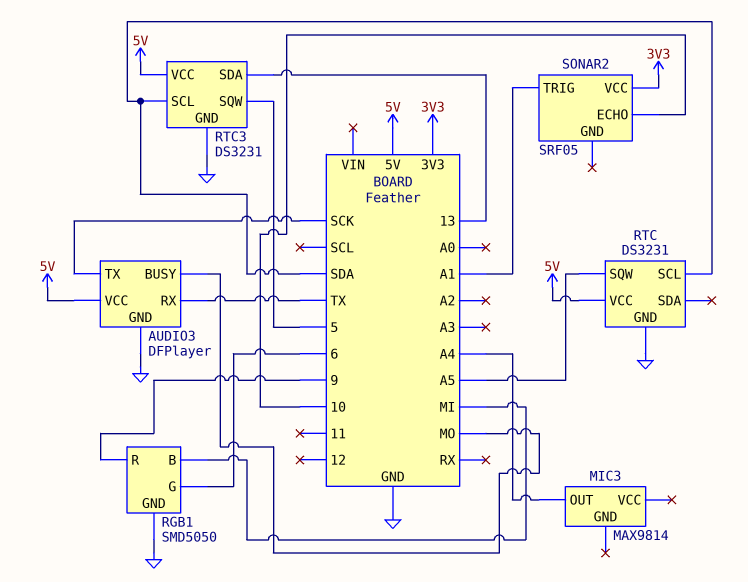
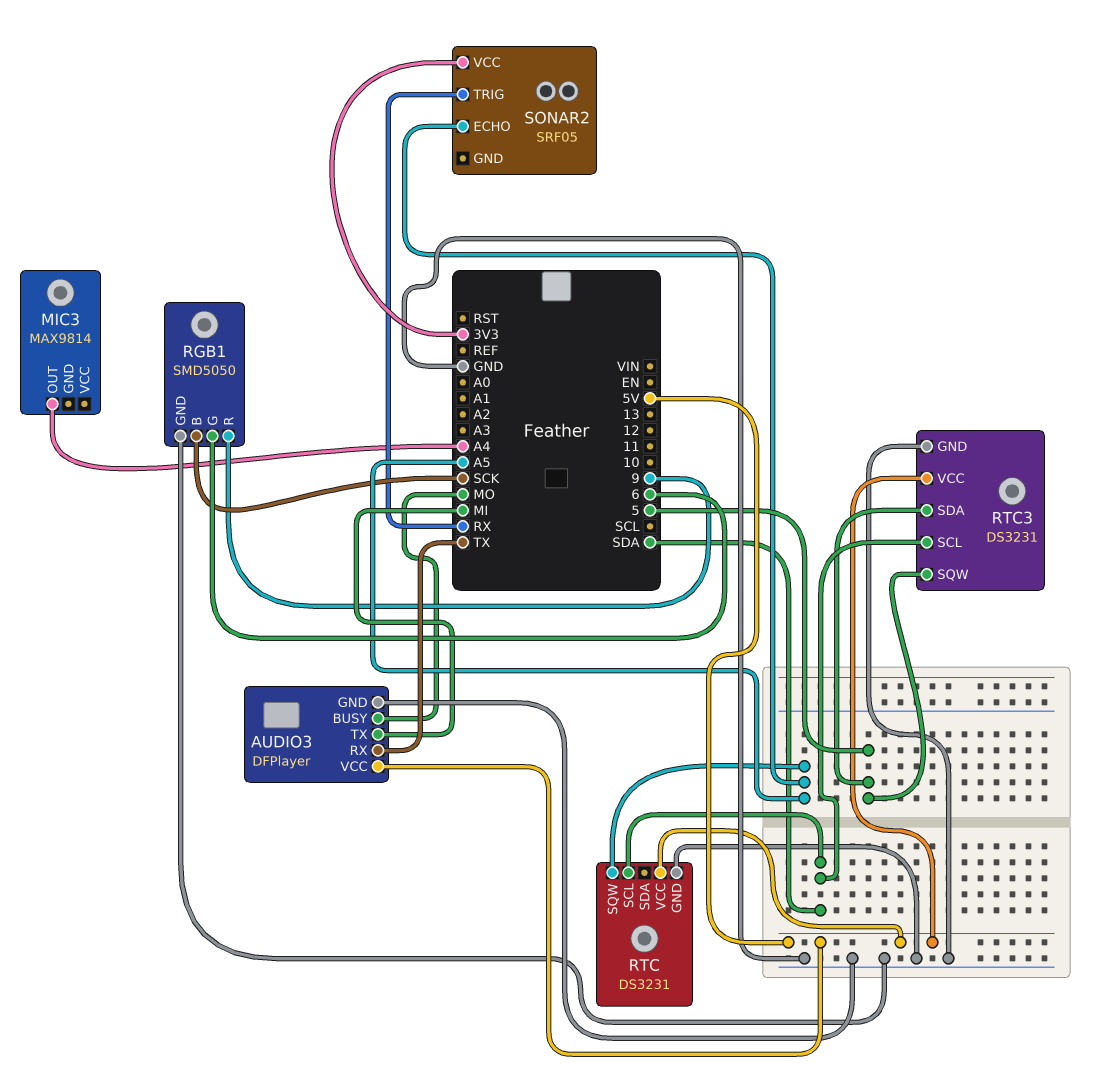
AUDIO3 pin TX: SCK -> MI
RGB1 pin B: MI -> SCK
RTC3 pin SDA: 13 -> 5
SONAR2 pin ECHO: 10 -> A5
SONAR2 pin TRIG: A1 -> RX

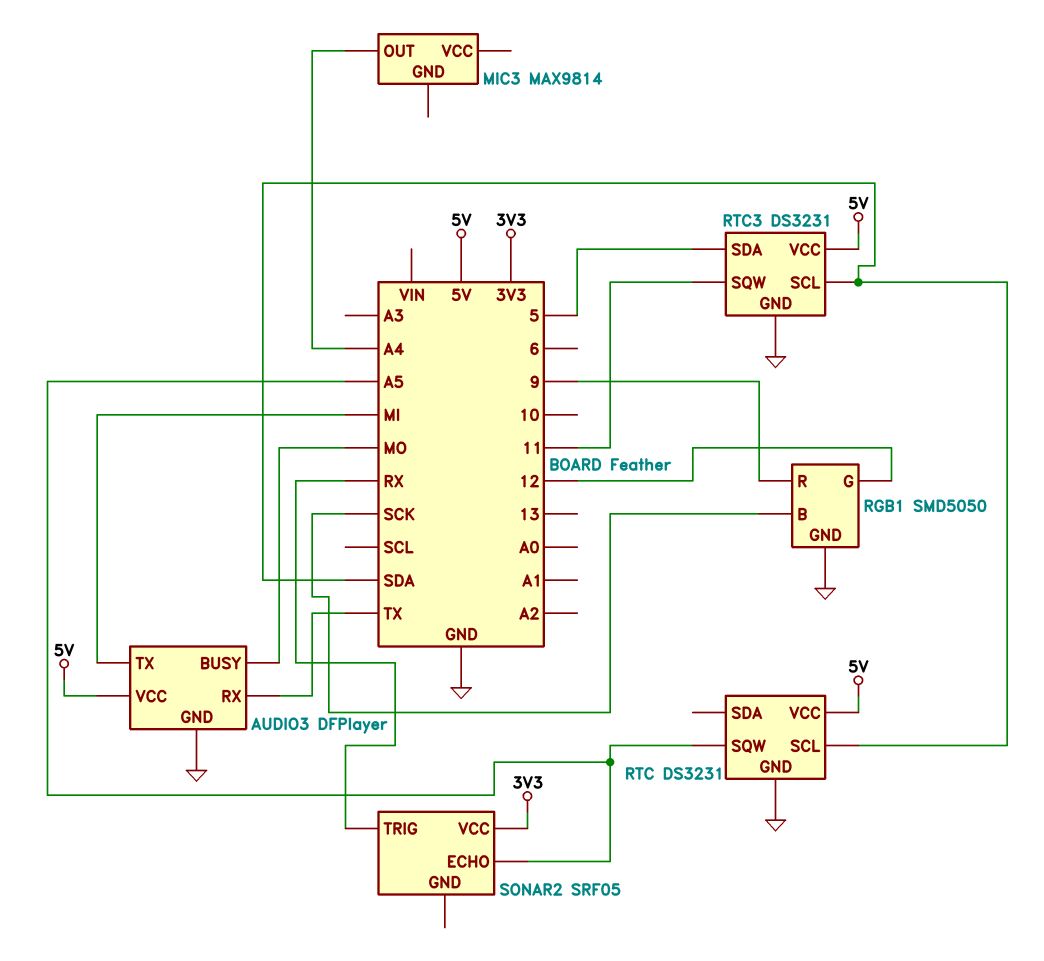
RGB1 pin G: 6 -> 12
RTC3 pin SQW: 5 -> 11

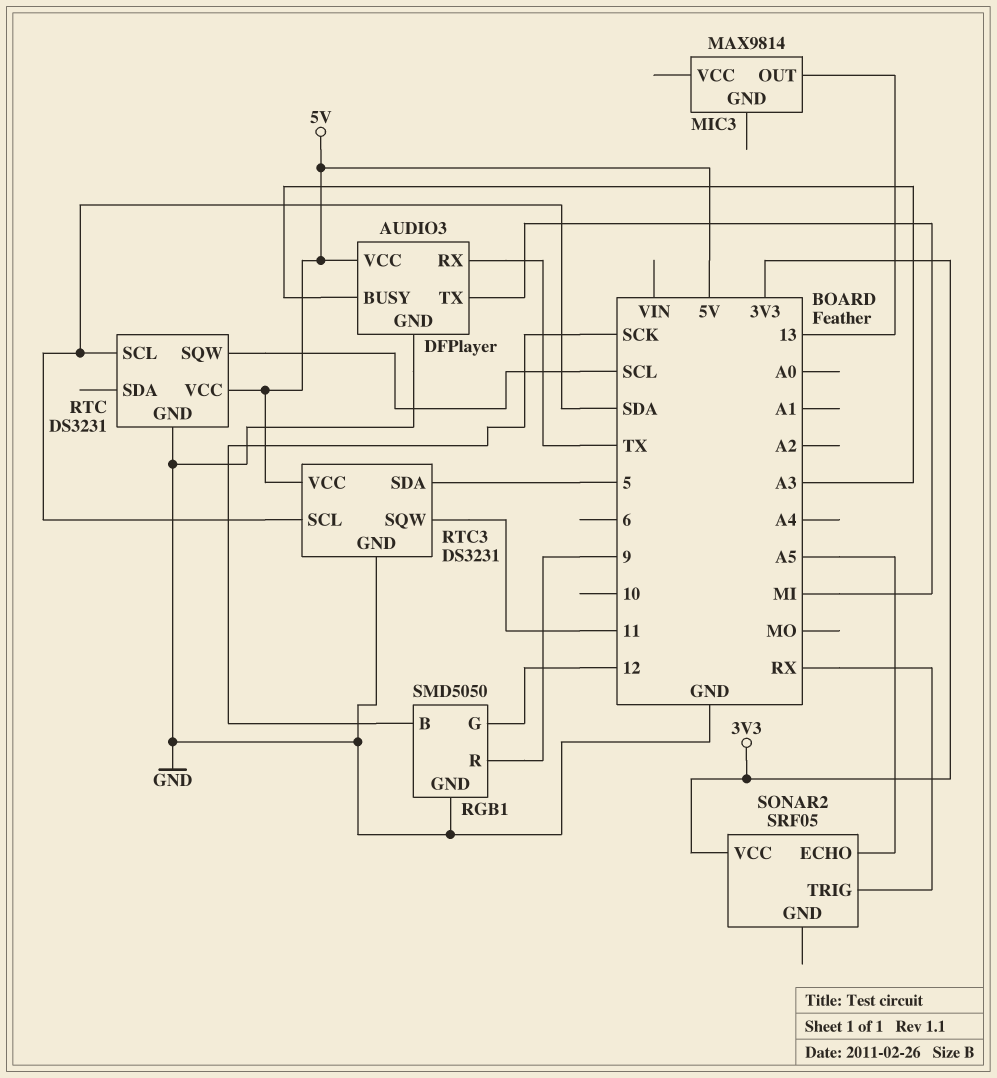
AUDIO3 pin BUSY: MO -> A3
MIC3 pin OUT: A4 -> 13
RTC pin SQW: A5 -> SCL

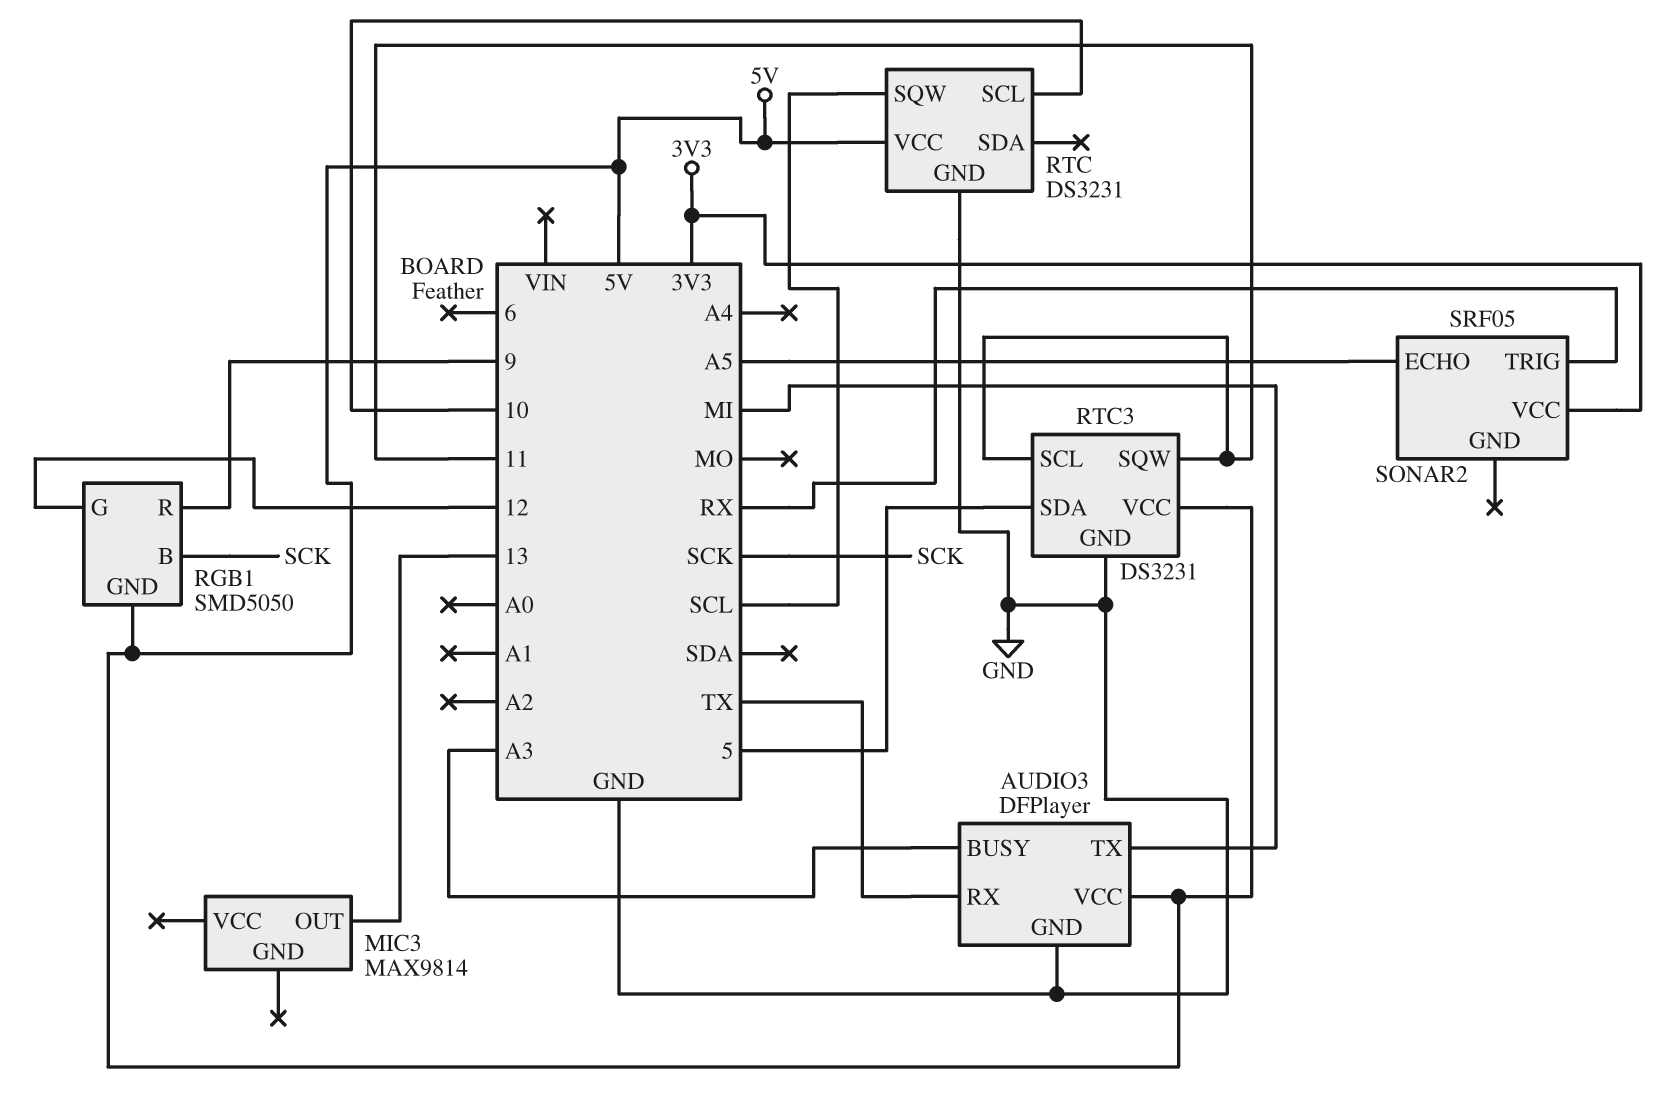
RGB1 pin GND: GND -> 5V
RTC pin SCL: SDA -> 10
RTC3 pin SCL: SDA -> 11

